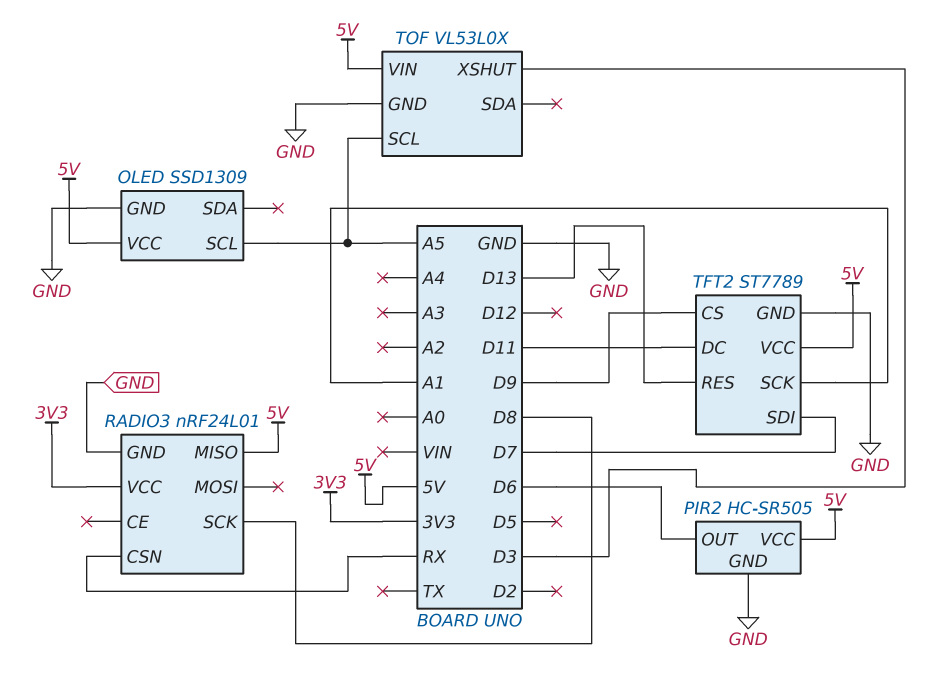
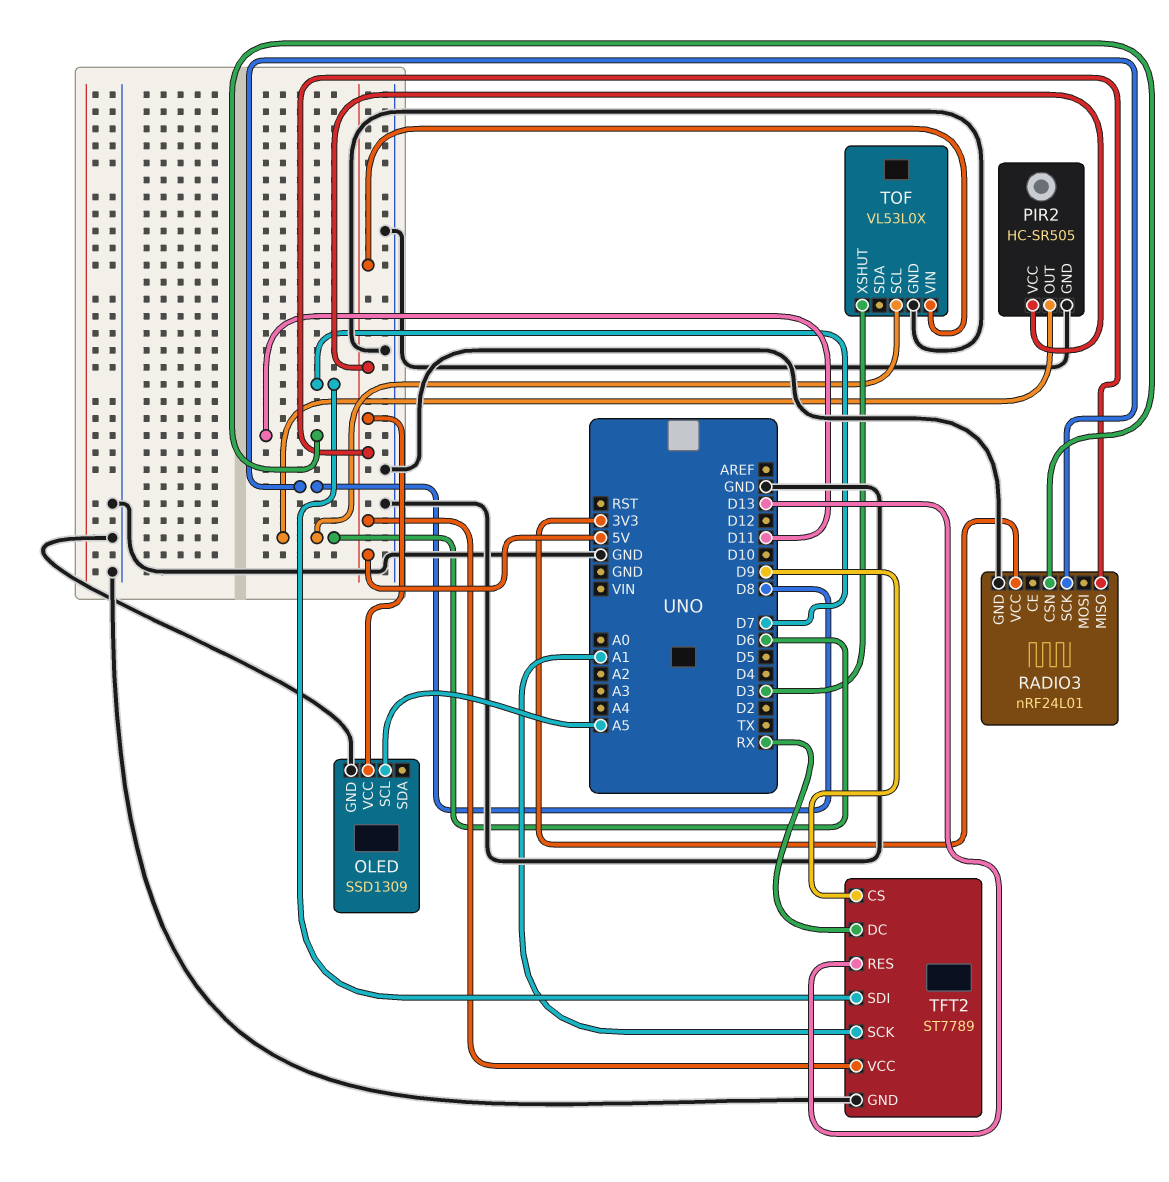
RADIO3 pin CSN: RX -> D11
TFT2 pin DC: D11 -> RX
TOF pin SCL: A5 -> D6

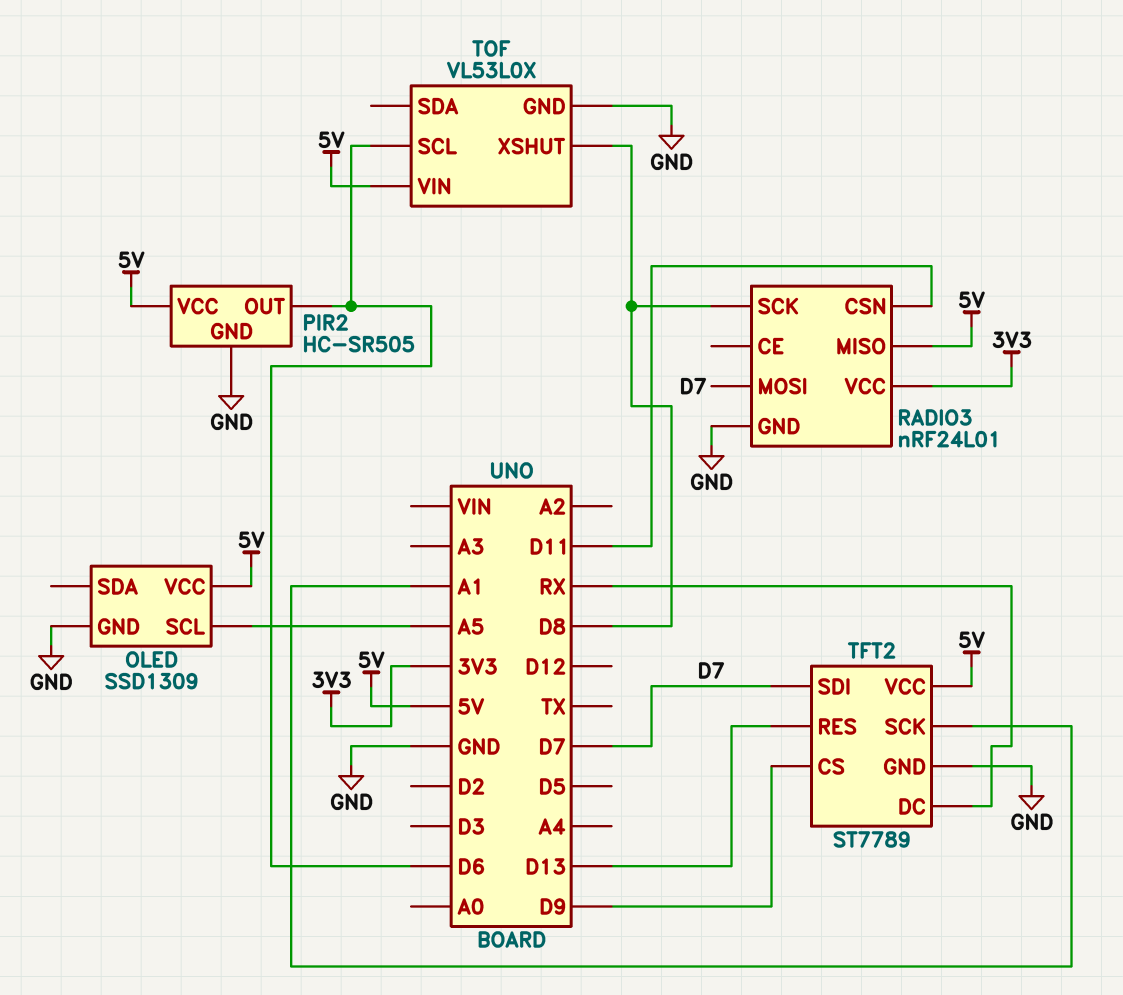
RADIO3 pin MOSI: none -> D7
TOF pin XSHUT: D3 -> D8

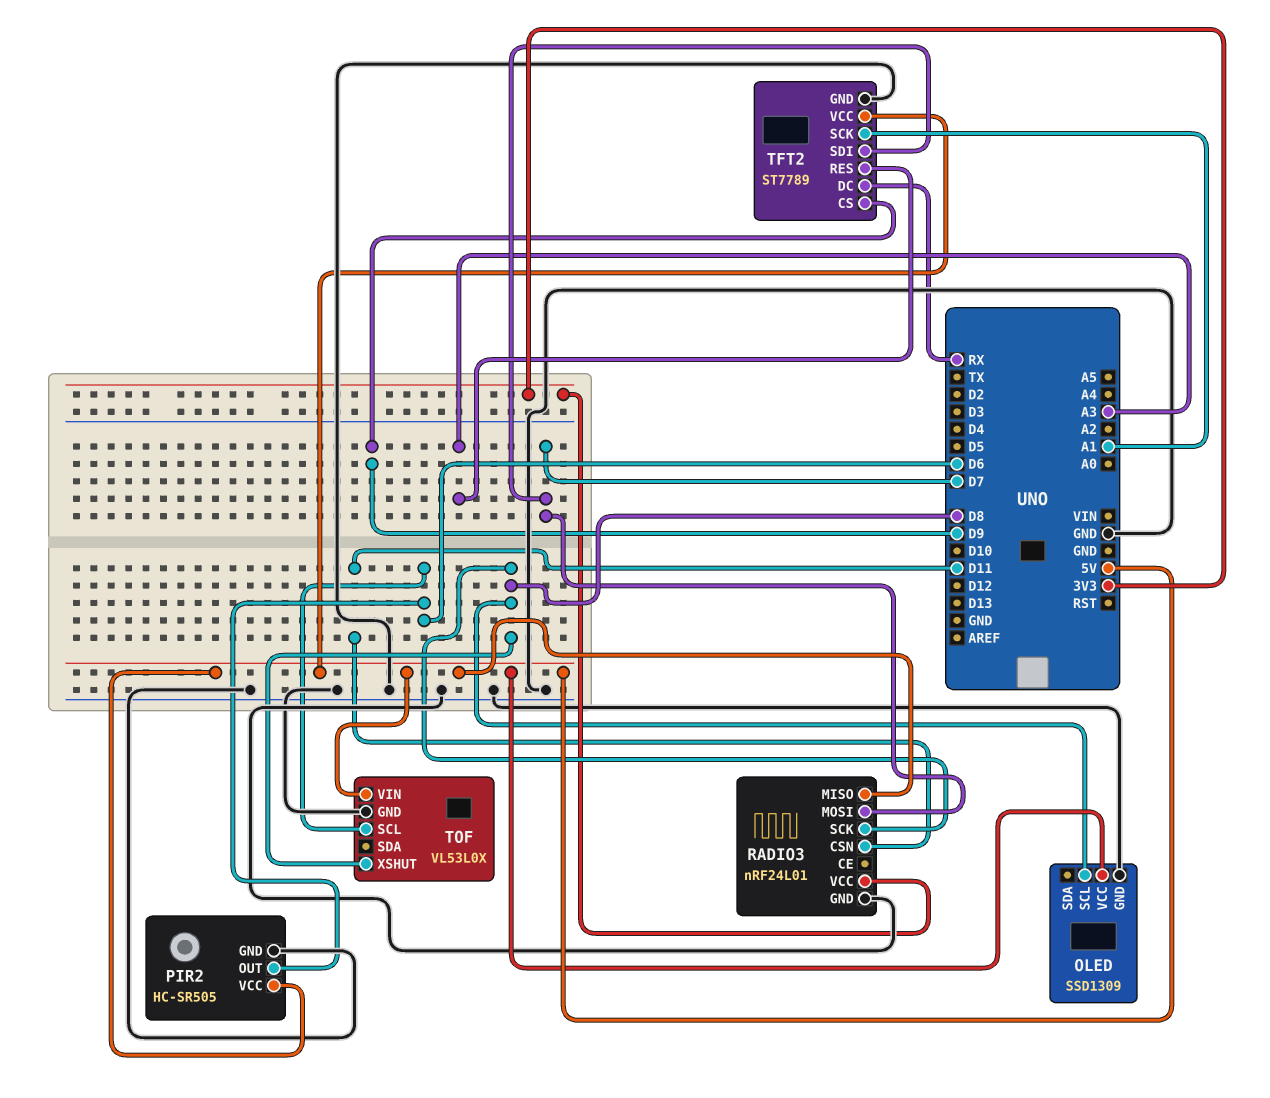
OLED pin SCL: A5 -> D8
TFT2 pin RES: D13 -> A3

